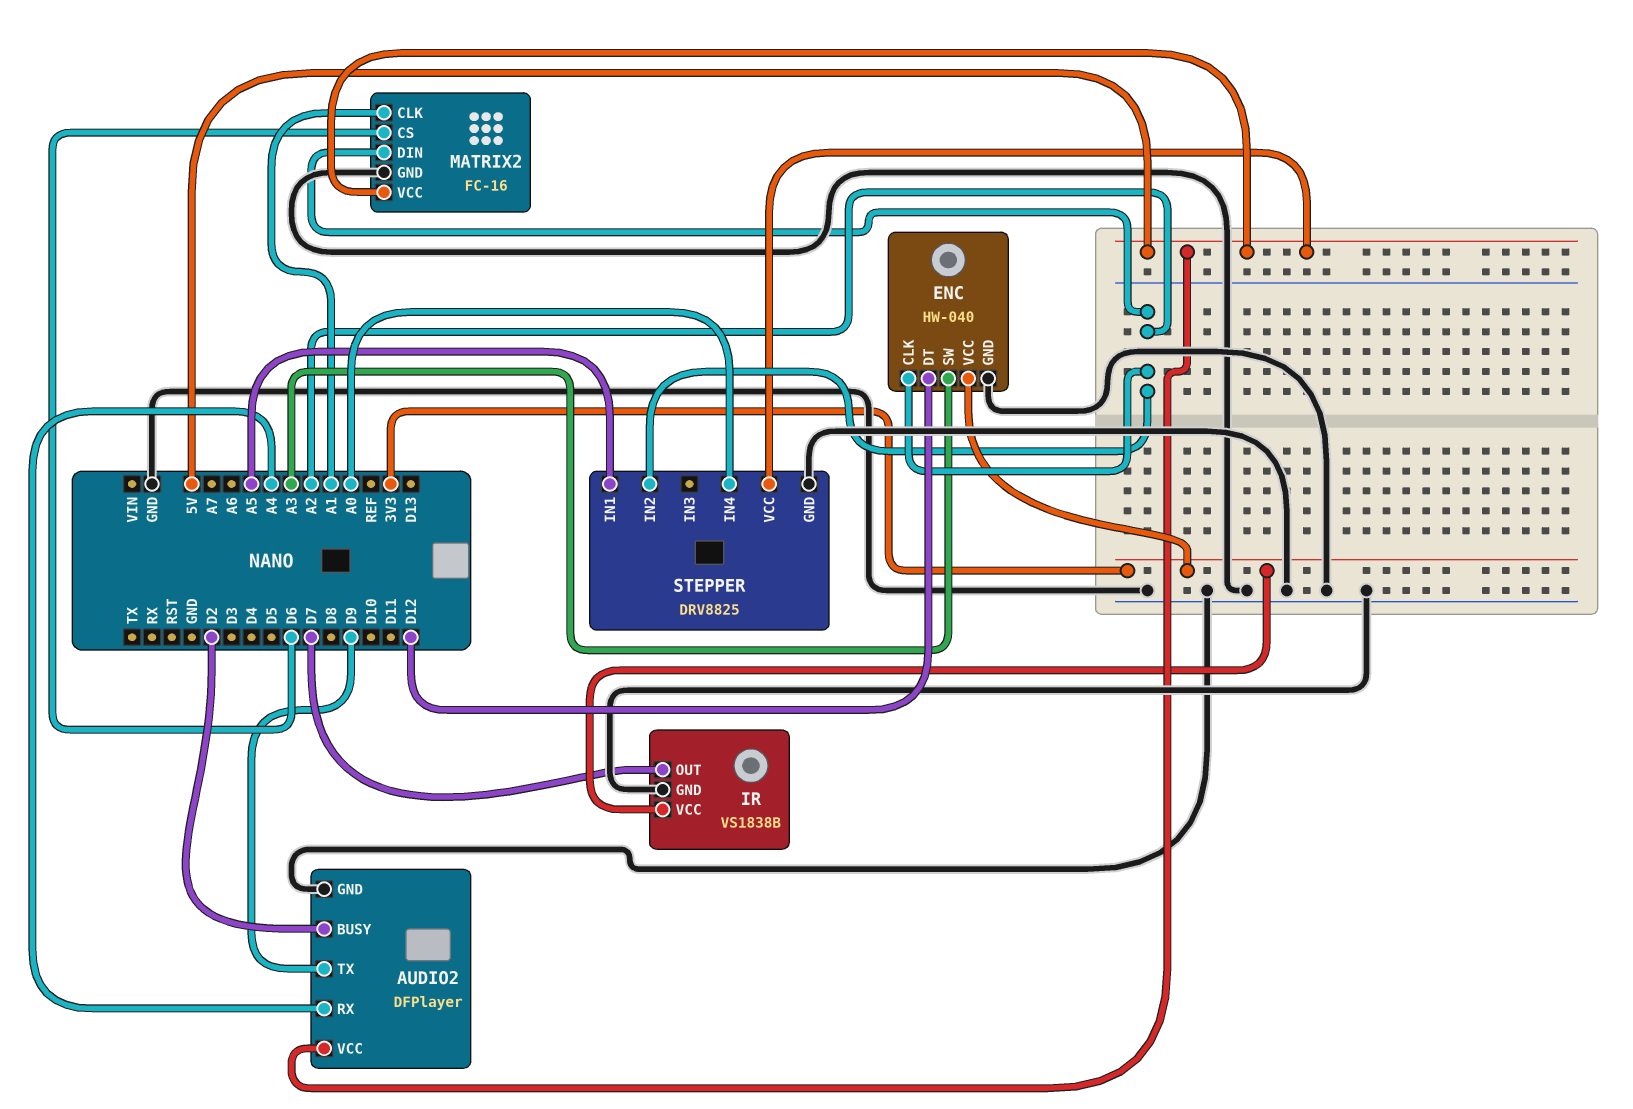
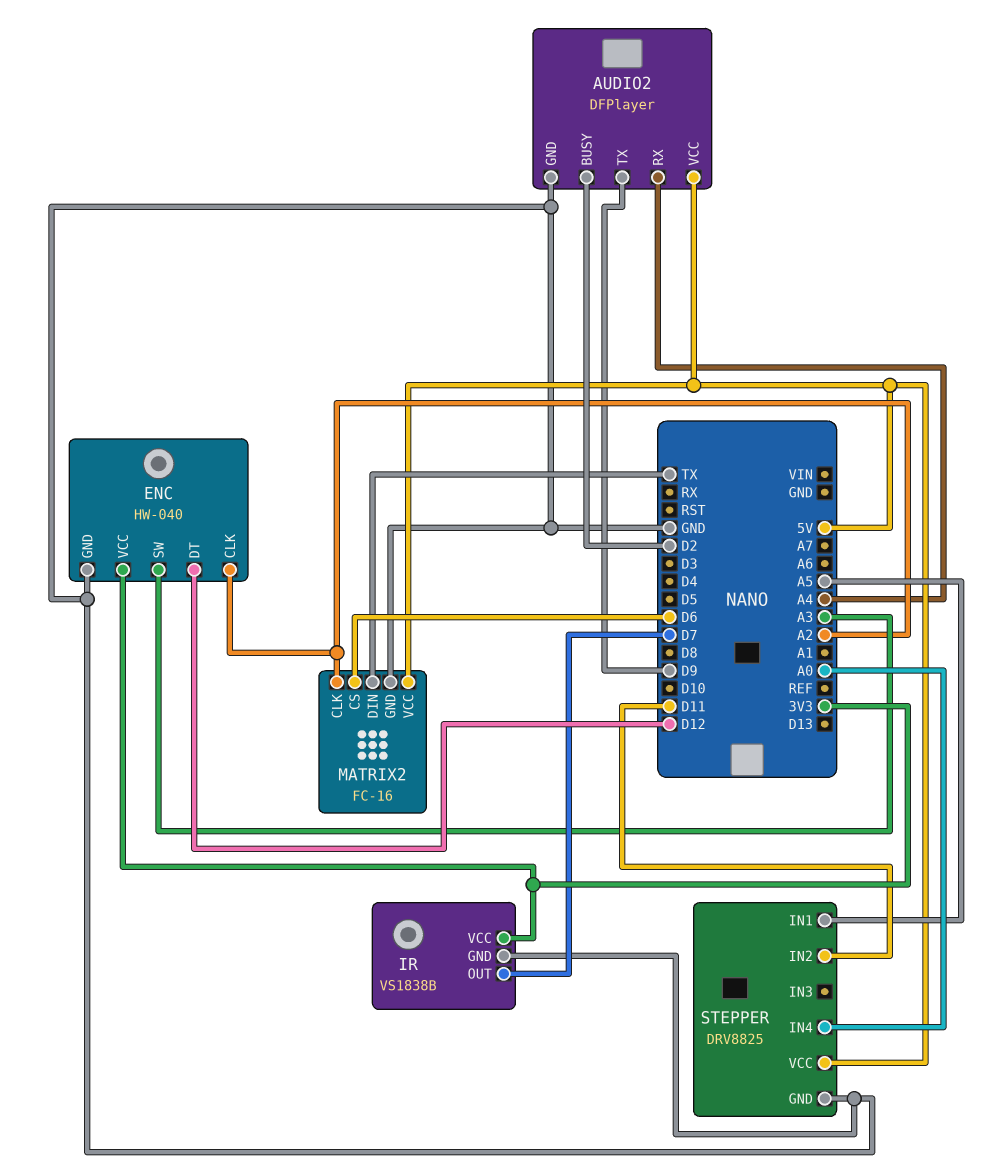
MATRIX2 pin CLK: A1 -> A2
MATRIX2 pin DIN: A2 -> TX
STEPPER pin IN2: A2 -> D11

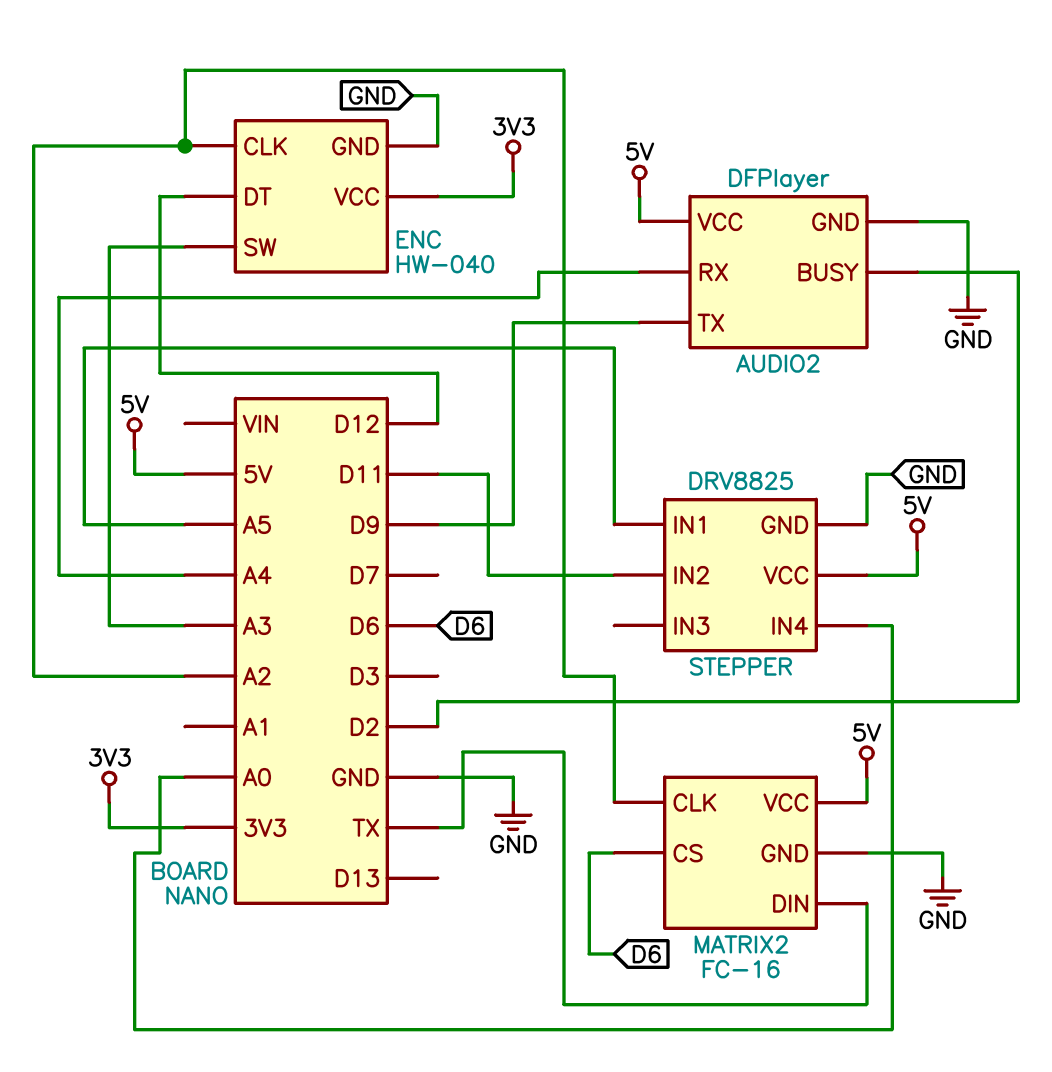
IR: VS1838B -> none
IR pin GND: GND -> none
IR pin OUT: D7 -> none
IR pin VCC: 3V3 -> none

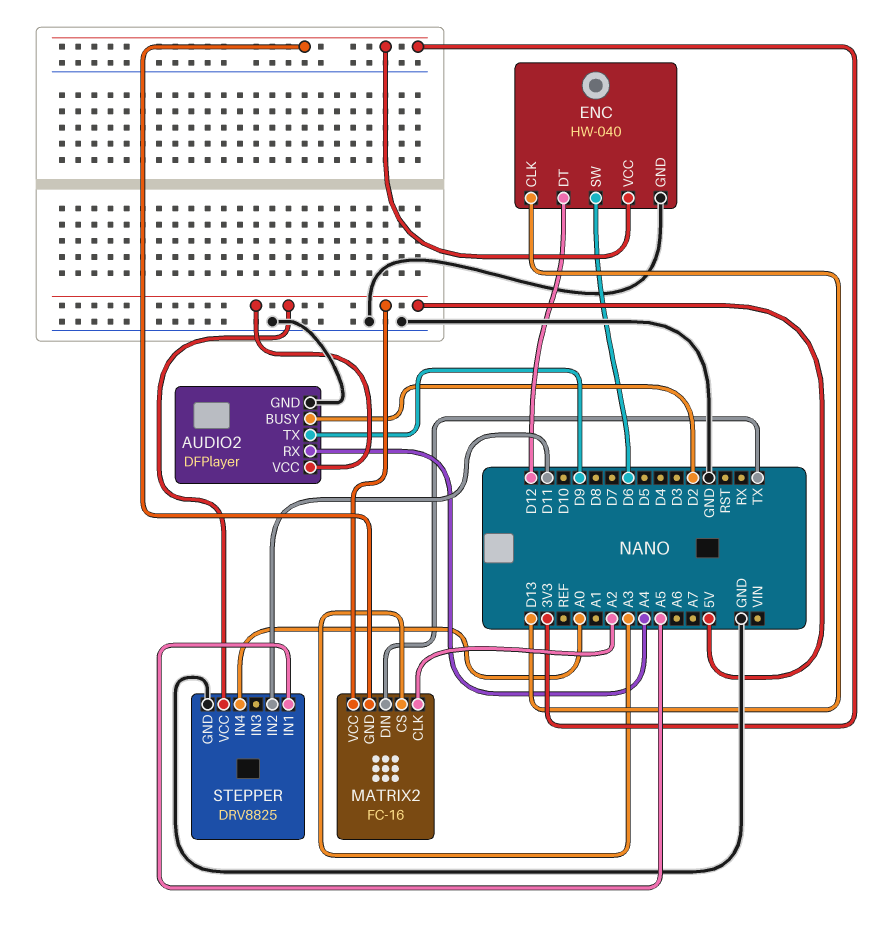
ENC pin CLK: A2 -> D13
ENC pin SW: A3 -> D6
MATRIX2 pin CS: D6 -> A3
MATRIX2 pin GND: GND -> 3V3

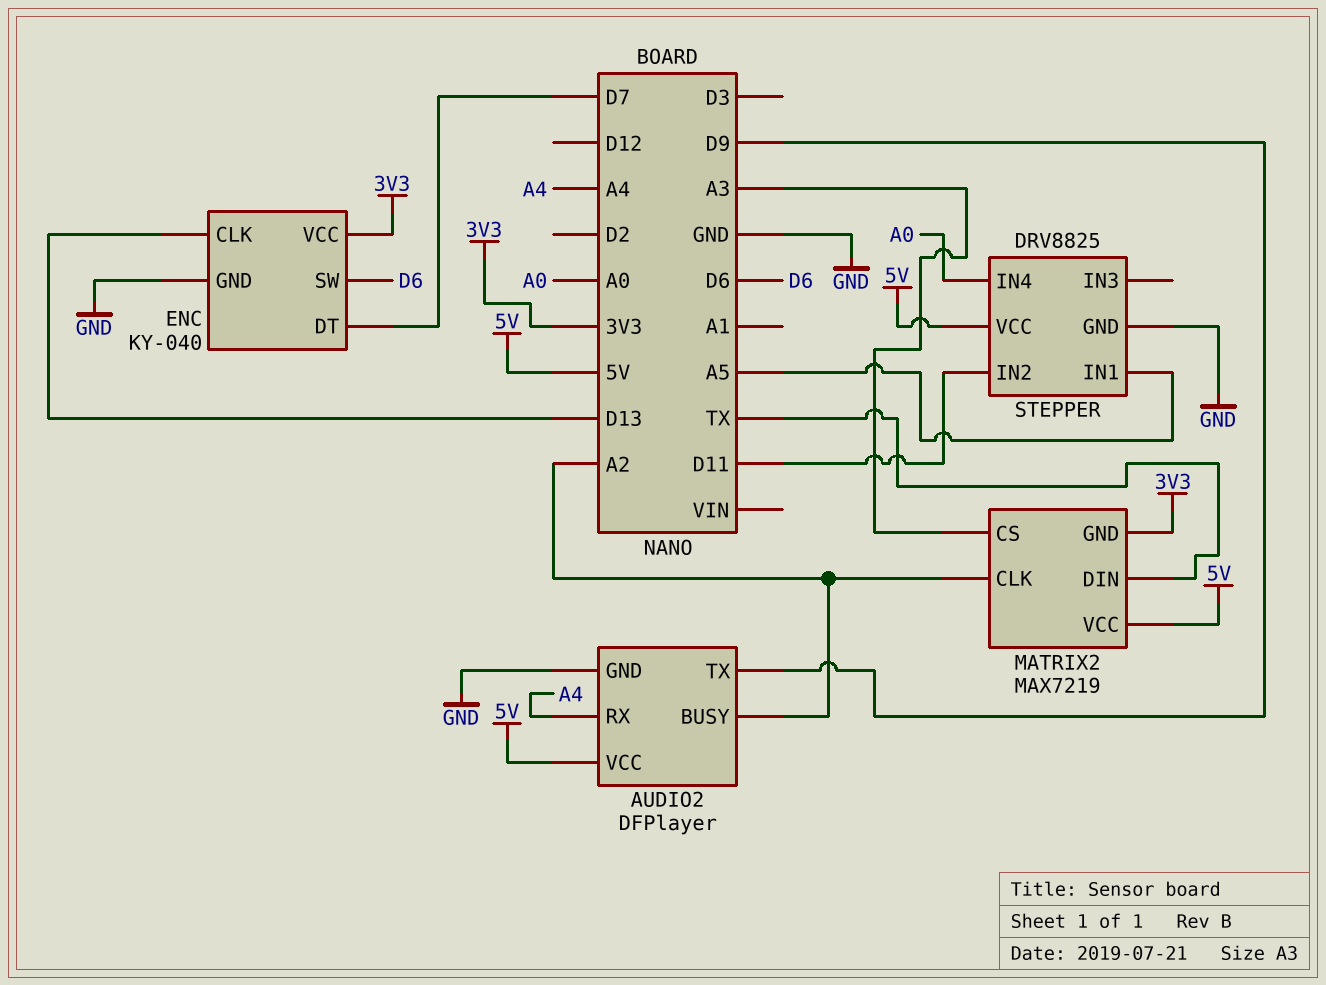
AUDIO2 pin BUSY: D2 -> A2
ENC: HW-040 -> KY-040
ENC pin DT: D12 -> D7
MATRIX2: FC-16 -> MAX7219

